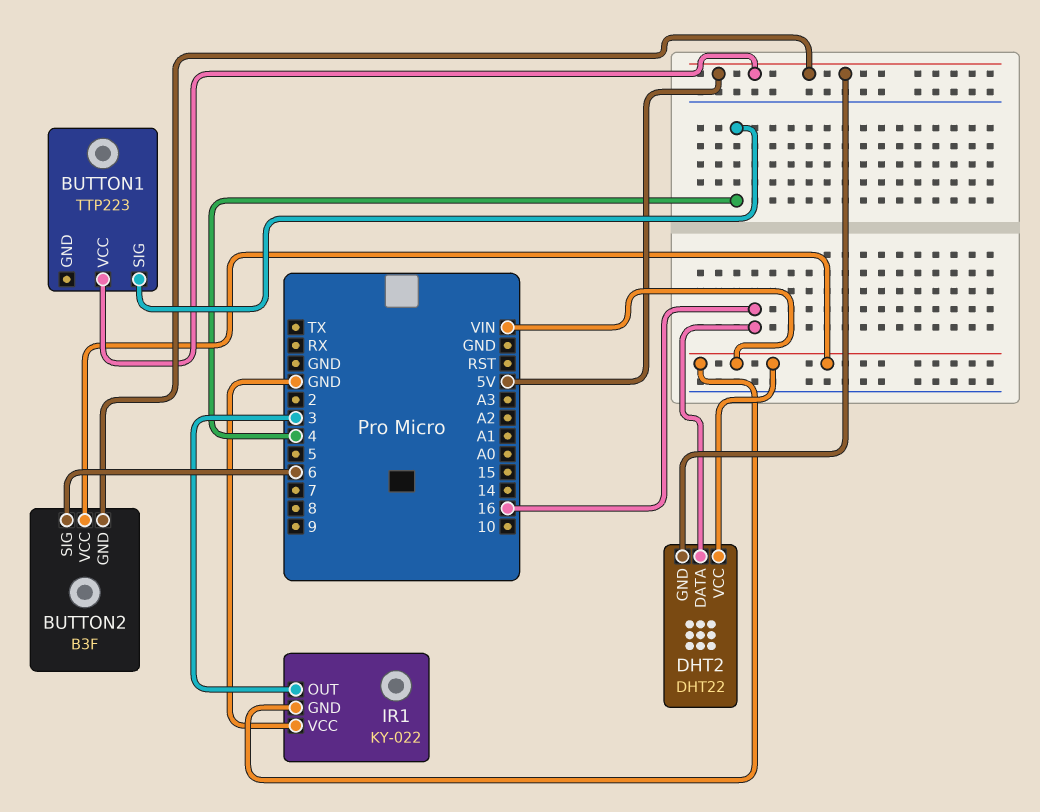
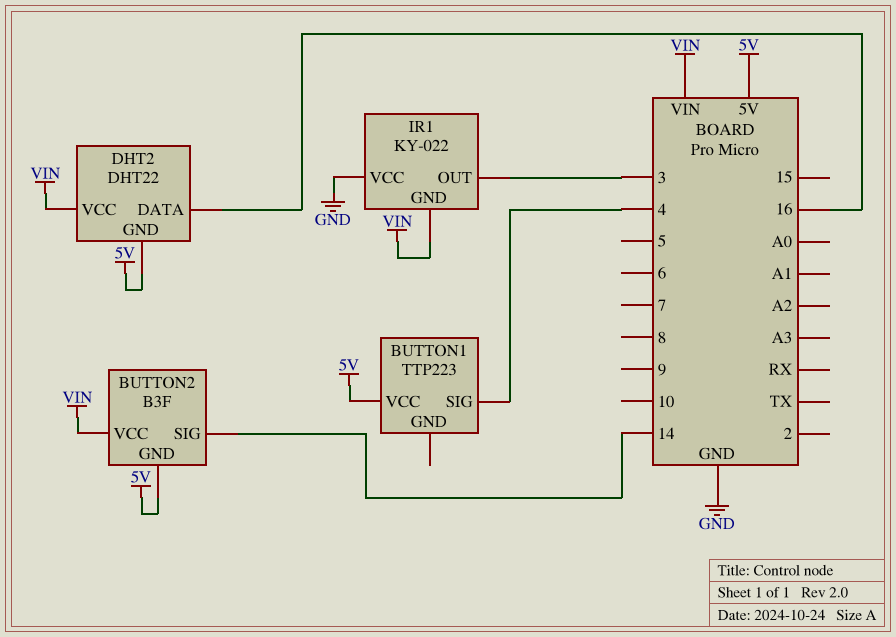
BUTTON2 pin SIG: 6 -> 14

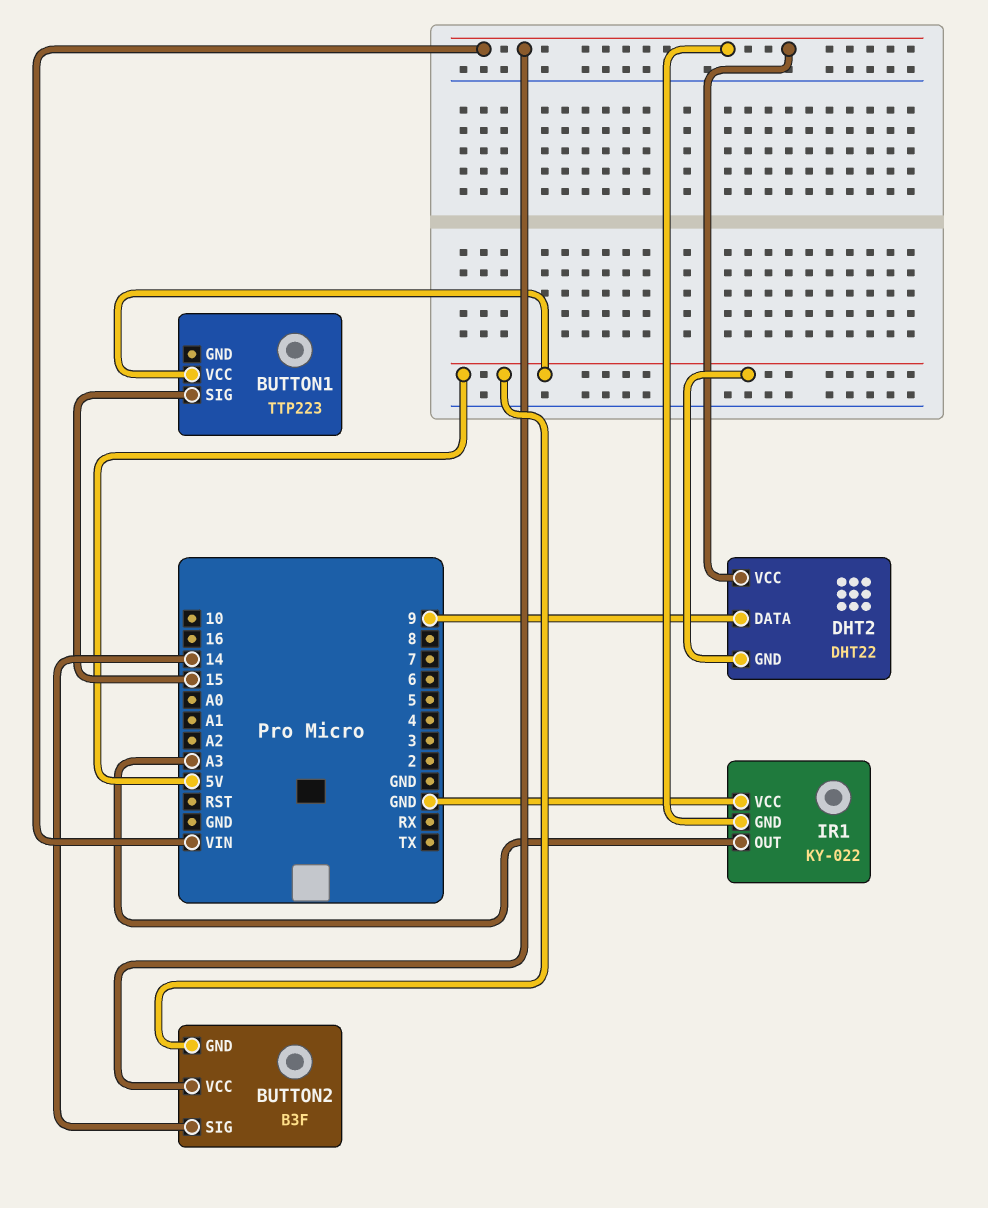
BUTTON1 pin SIG: 4 -> 15
DHT2 pin DATA: 16 -> 9
IR1 pin OUT: 3 -> A3

